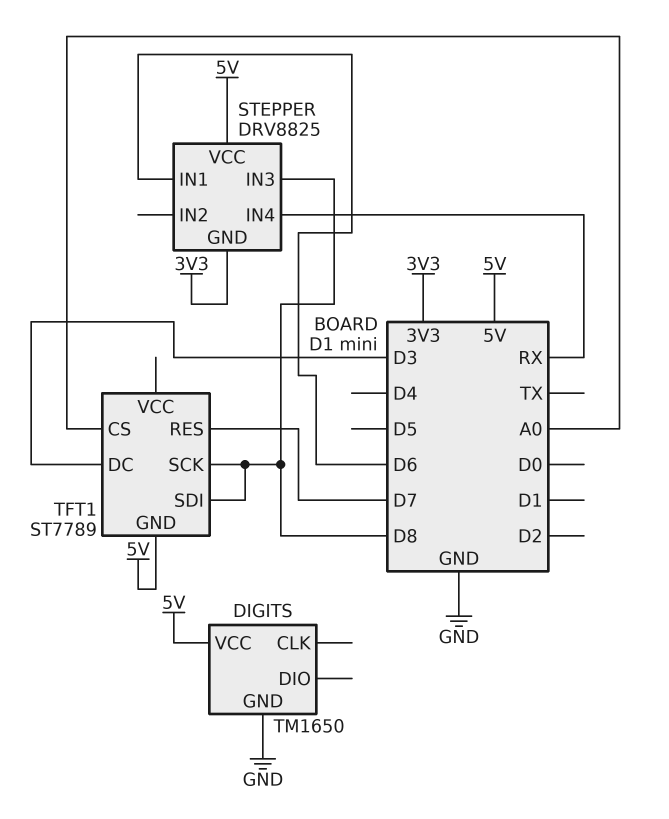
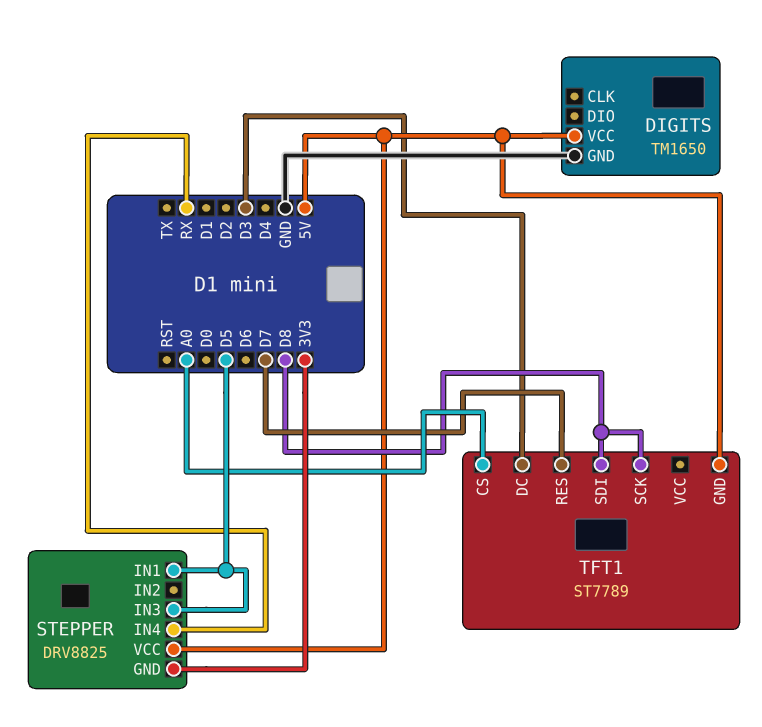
STEPPER pin IN1: D6 -> D5
STEPPER pin IN3: D8 -> D5

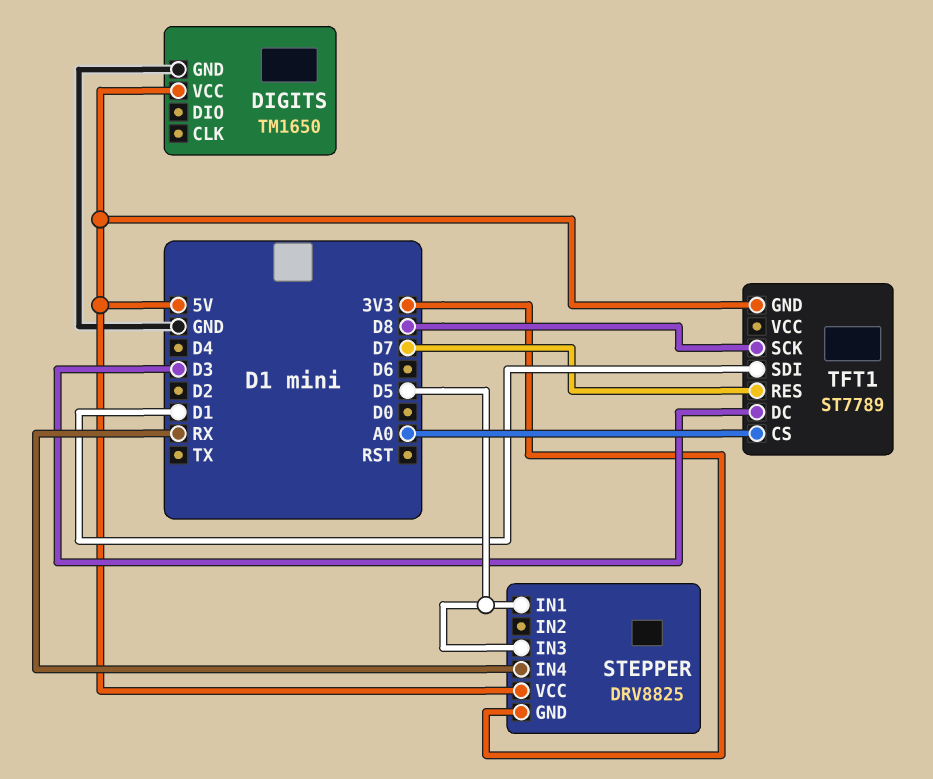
TFT1 pin SDI: D8 -> D1

